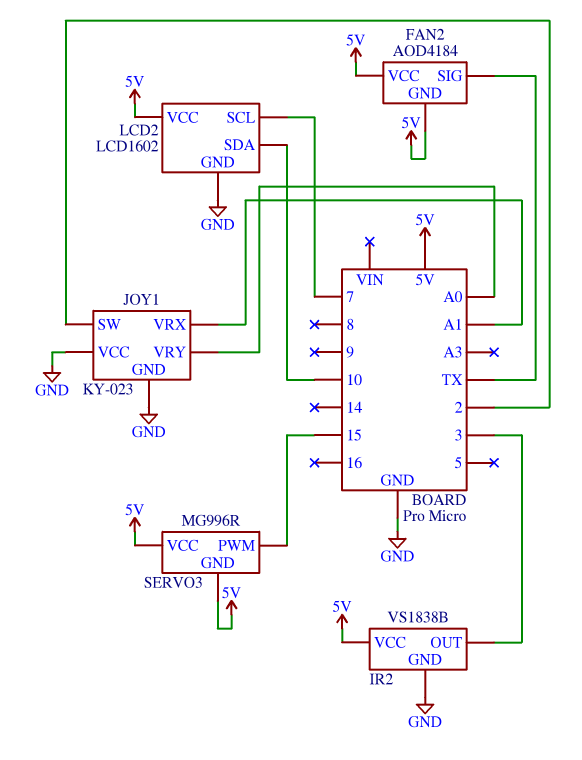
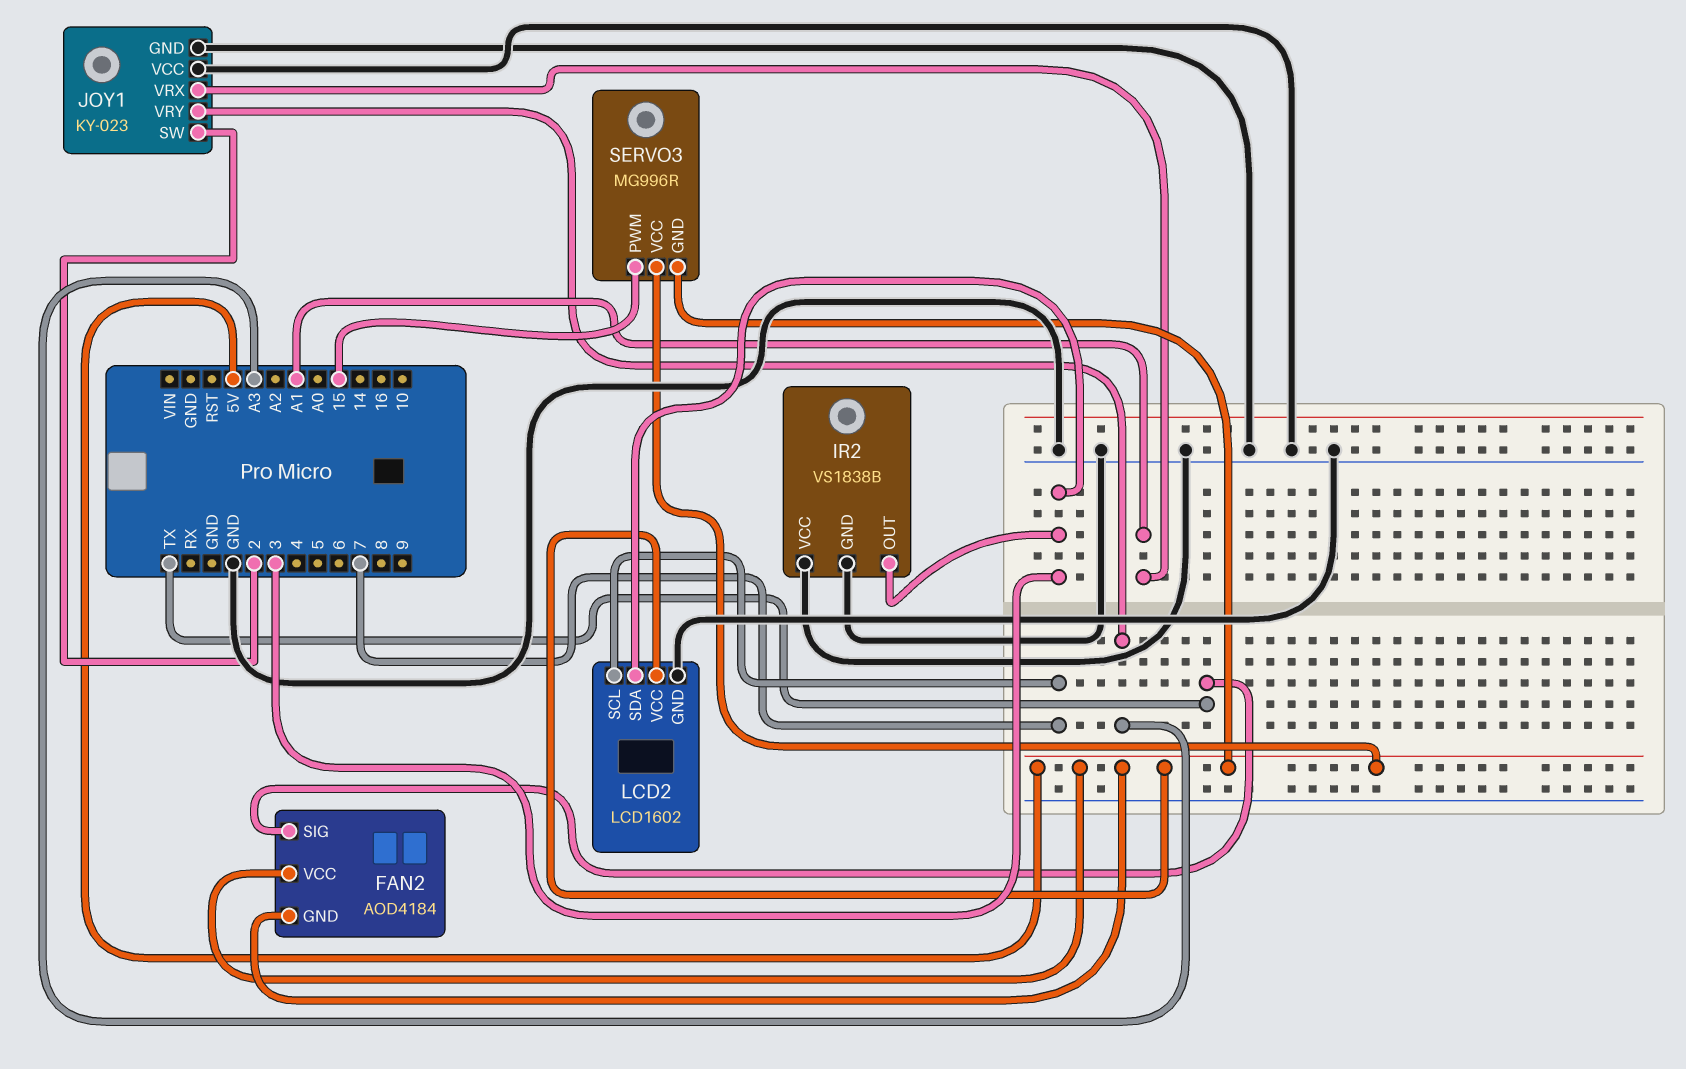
IR2 pin VCC: 5V -> GND
JOY1 pin VRY: A0 -> A3
LCD2 pin SDA: 10 -> 3

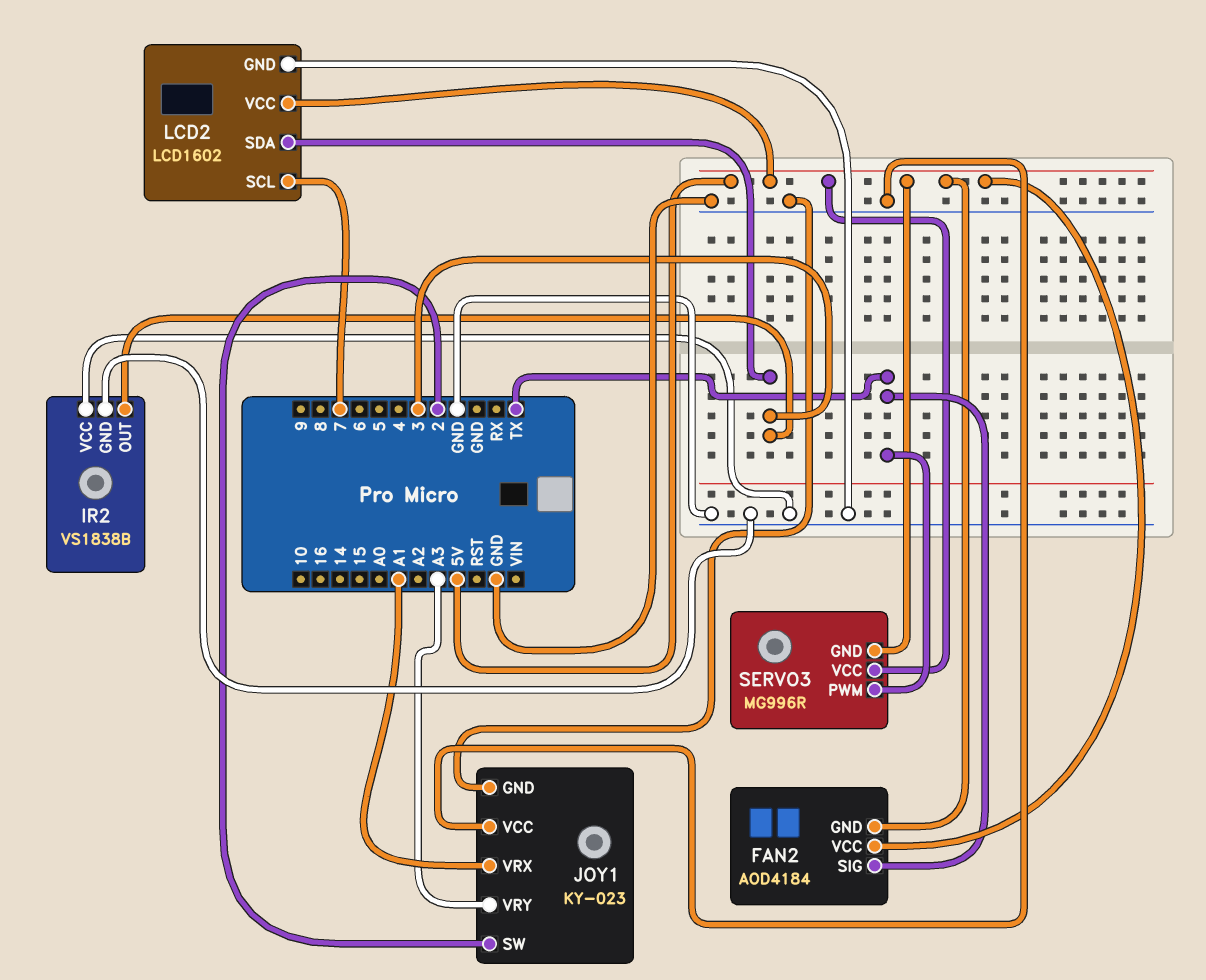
SERVO3 pin PWM: 15 -> TX

